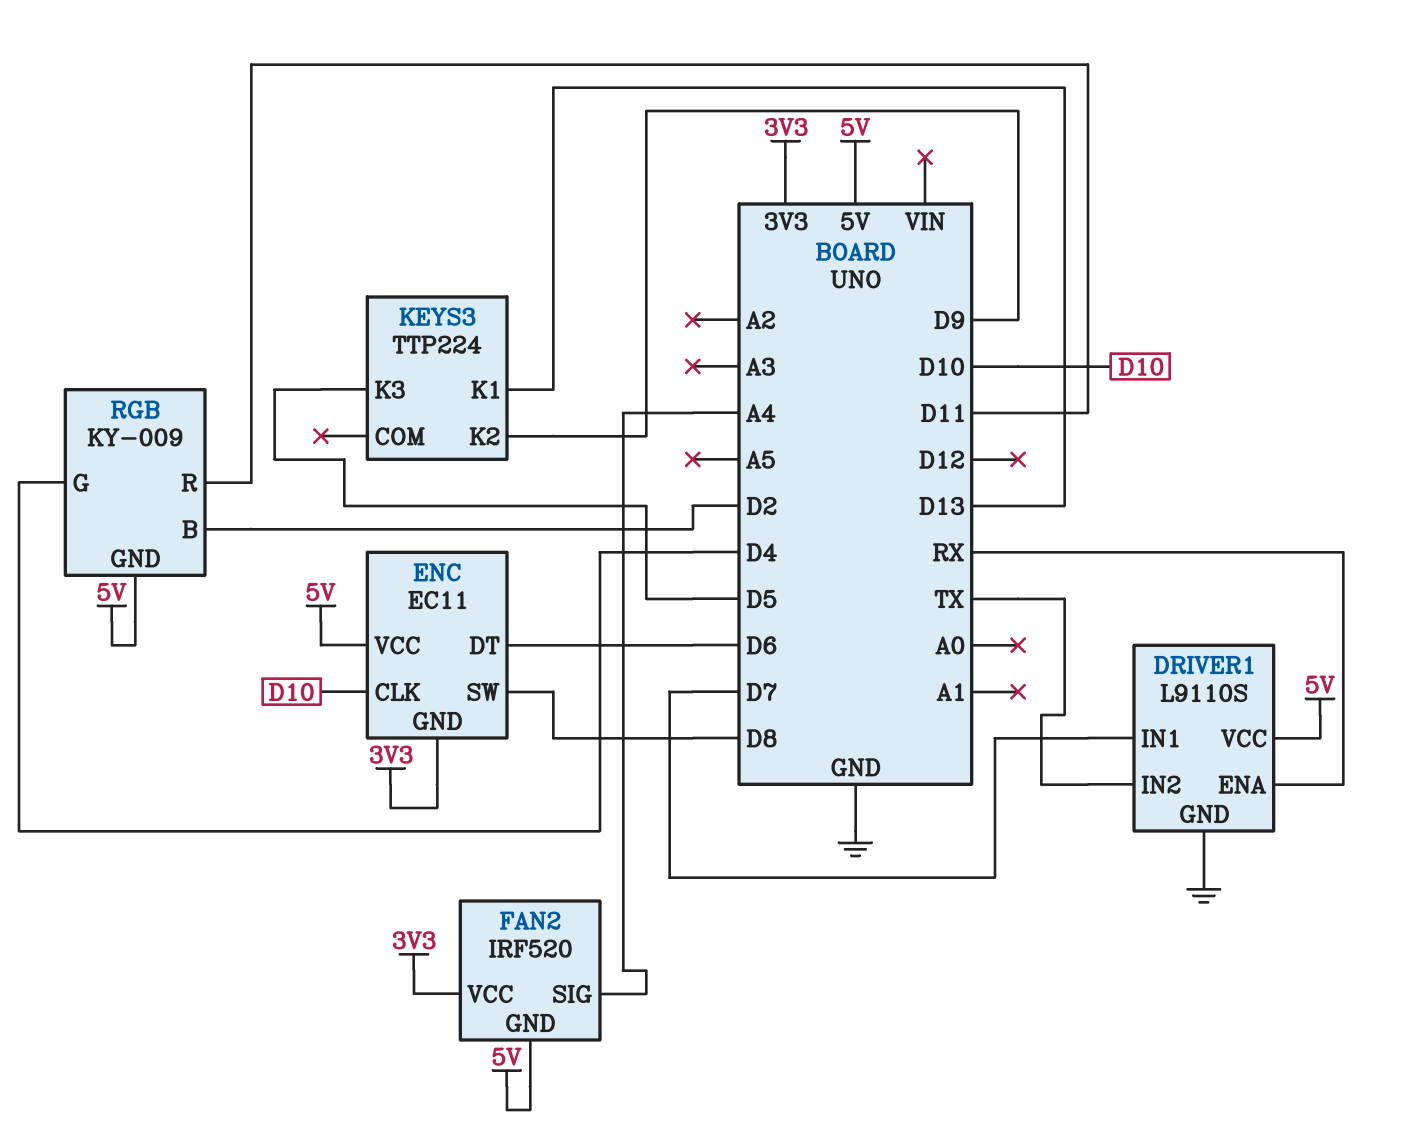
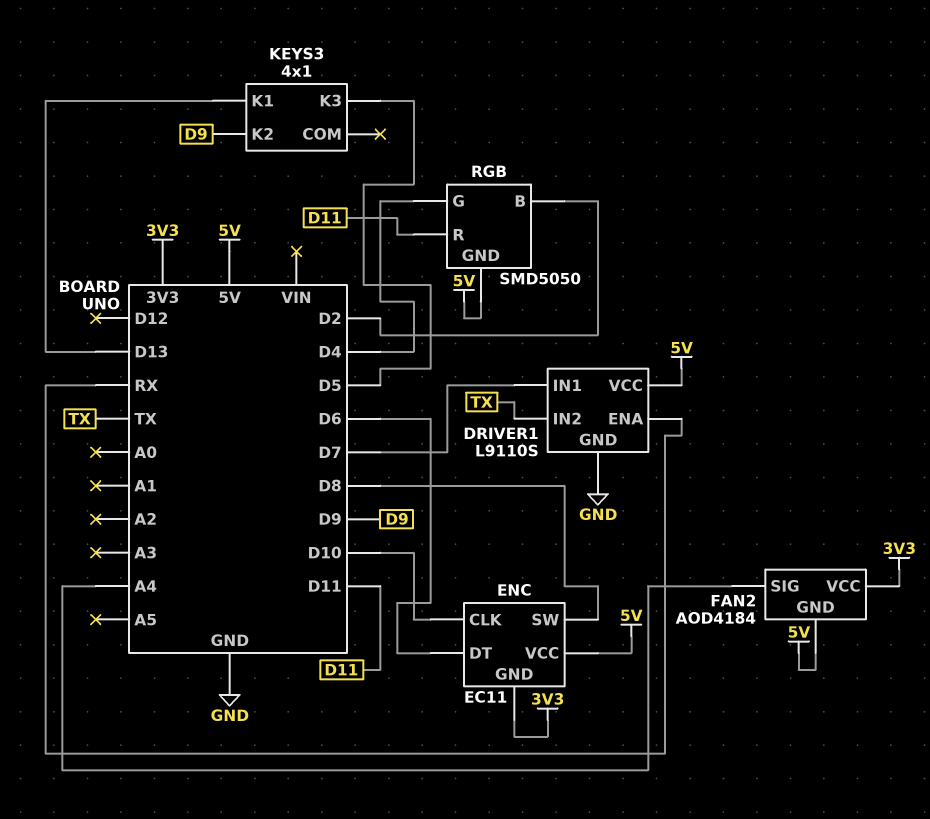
FAN2: IRF520 -> AOD4184
KEYS3: TTP224 -> 4x1
RGB: KY-009 -> SMD5050

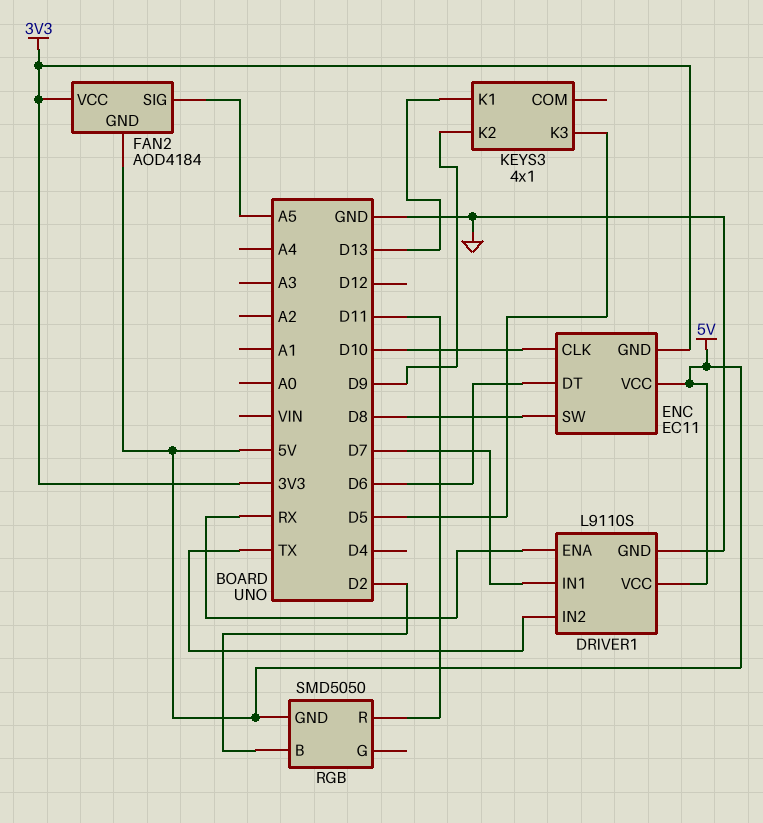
FAN2 pin SIG: A4 -> A5
RGB pin G: D4 -> none

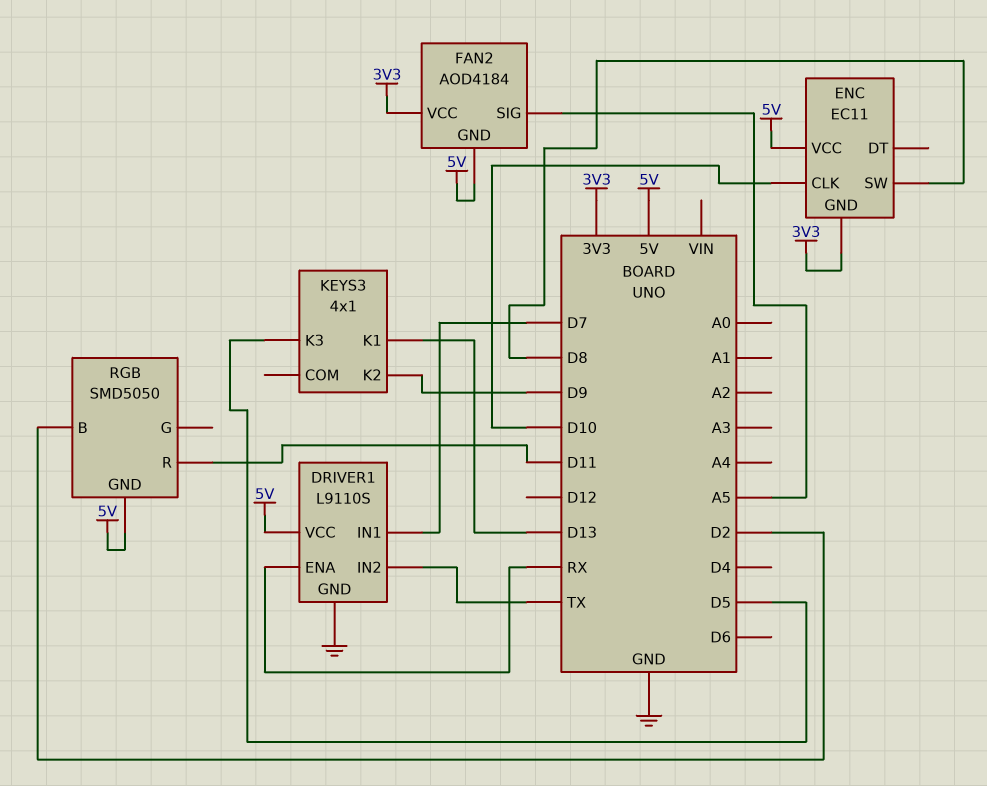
ENC pin DT: D6 -> none

